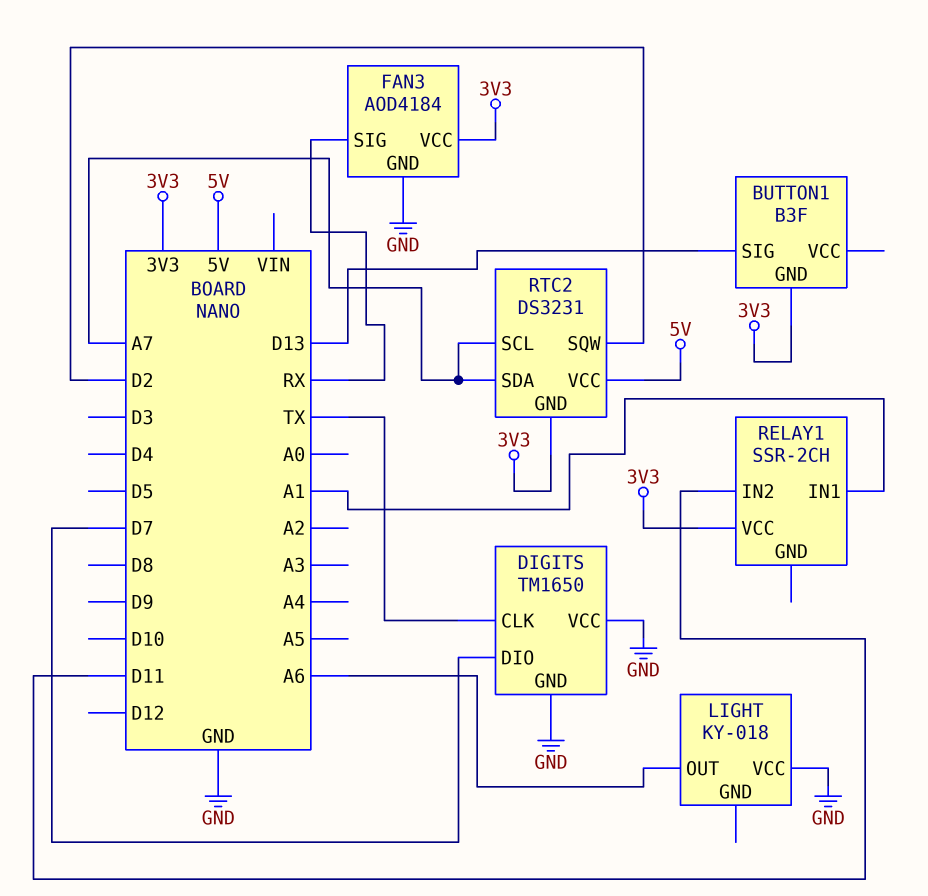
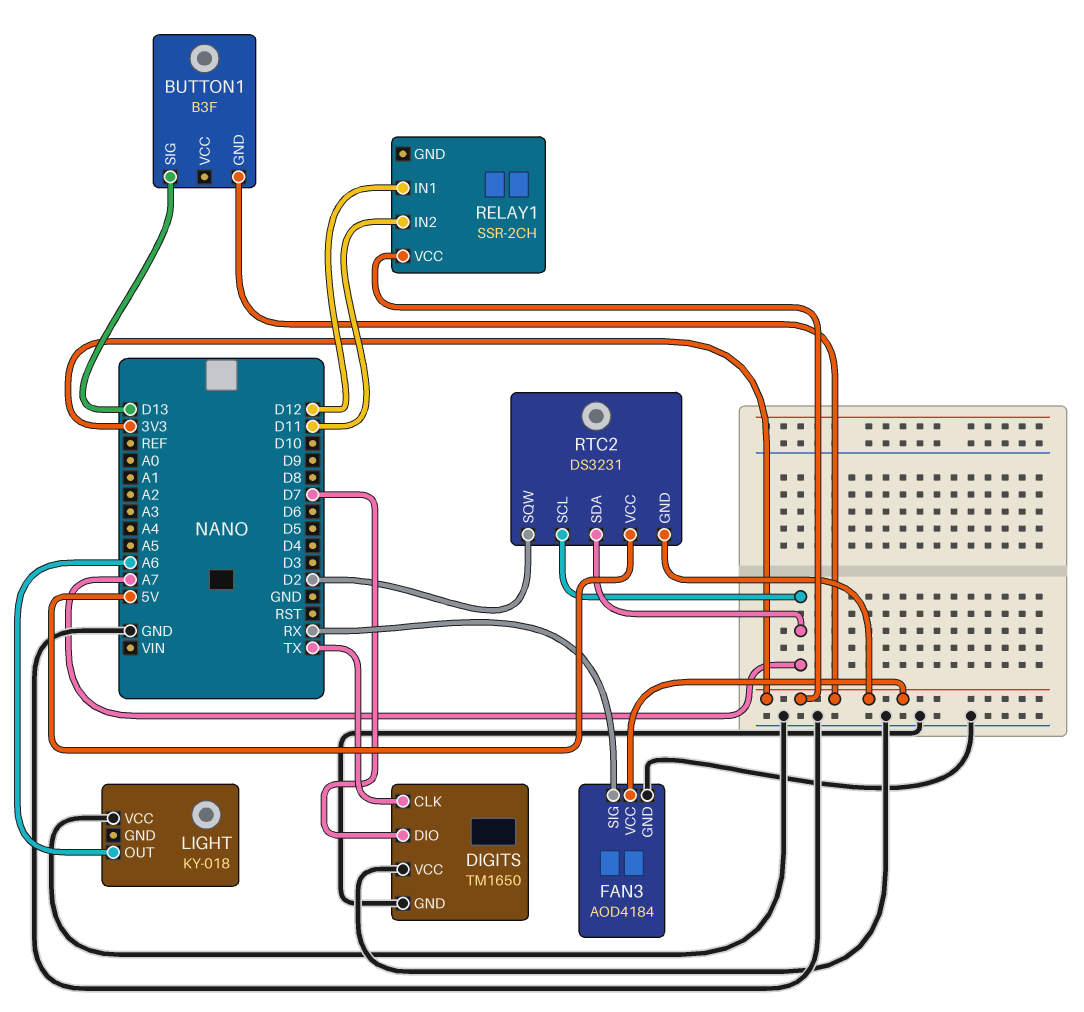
RELAY1 pin IN1: A1 -> D12

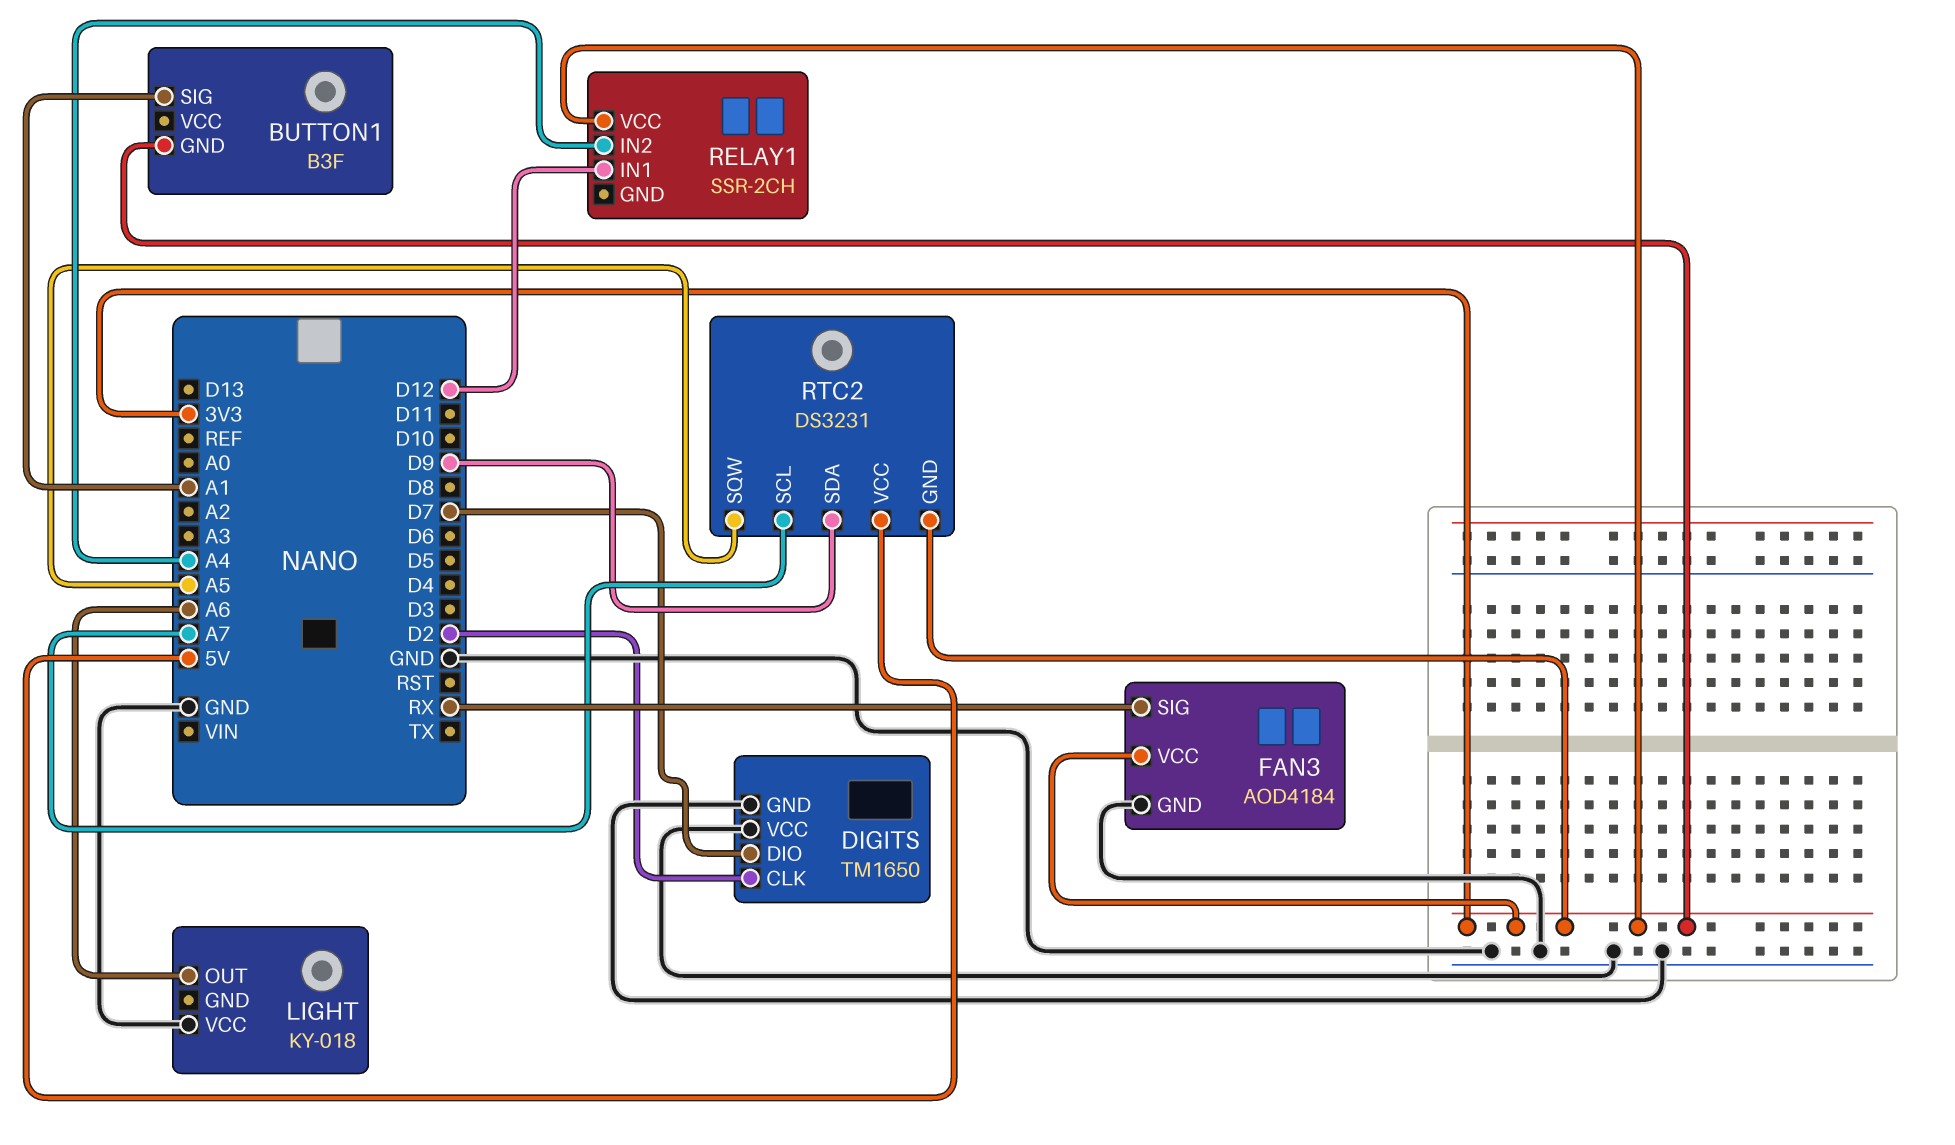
BUTTON1 pin SIG: D13 -> A1
DIGITS pin CLK: TX -> D2
RELAY1 pin IN2: D11 -> A4
RTC2 pin SDA: A7 -> D9
RTC2 pin SQW: D2 -> A5

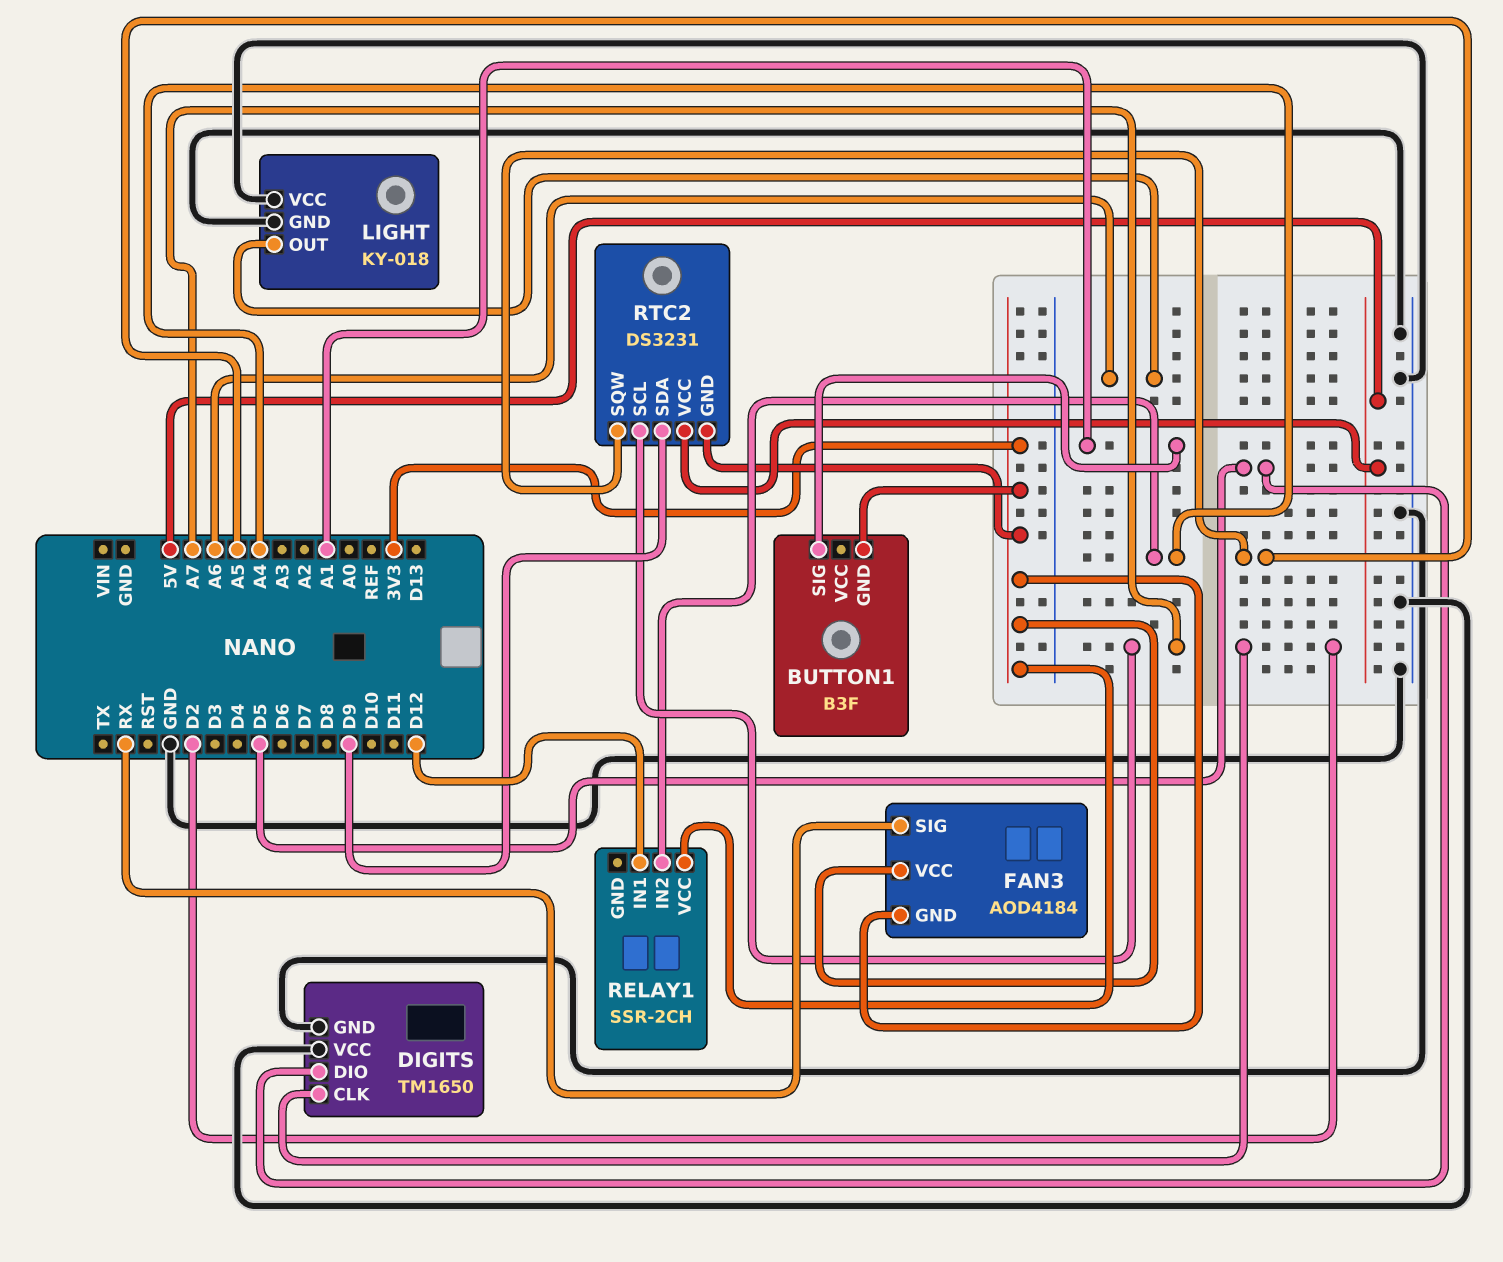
DIGITS pin DIO: D7 -> D5
FAN3 pin GND: GND -> 3V3
LIGHT pin GND: none -> GND

